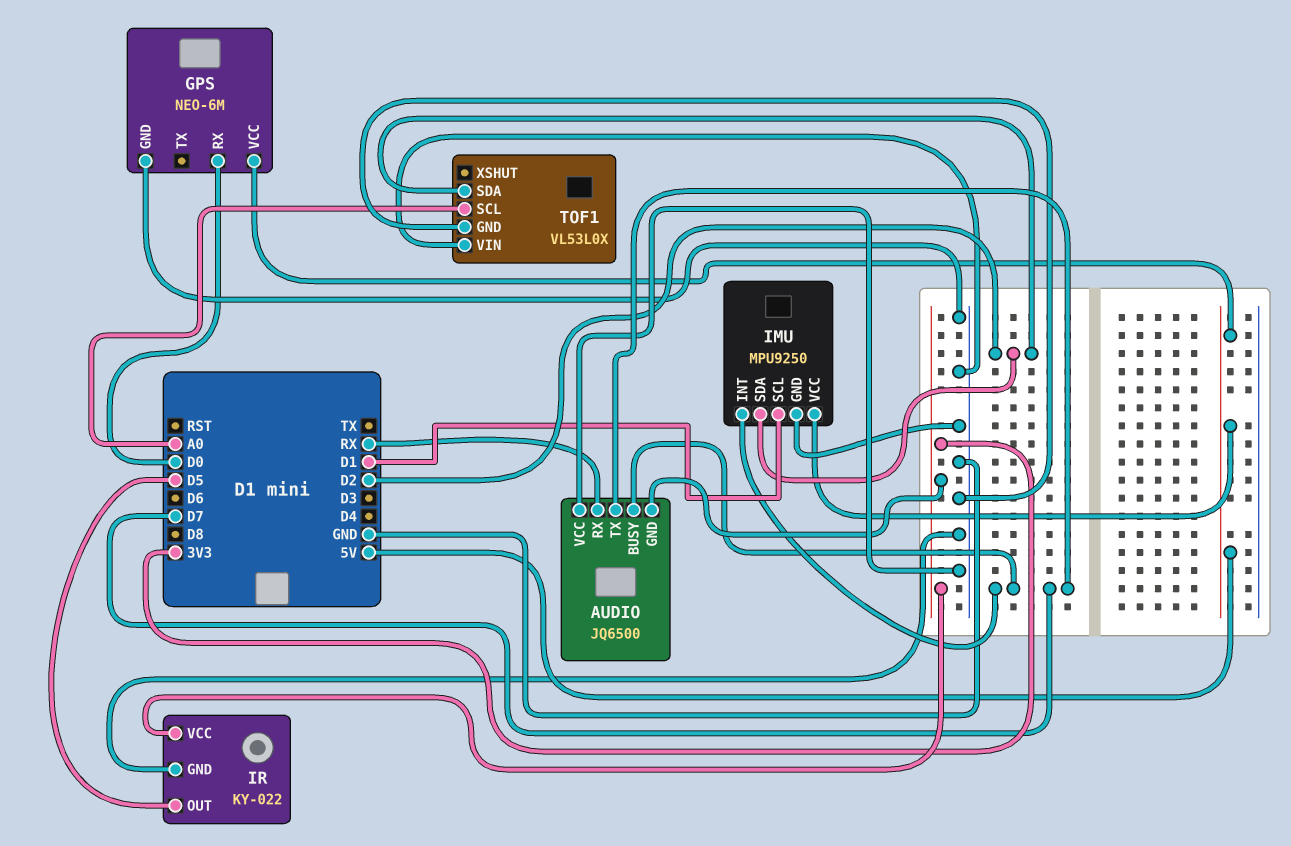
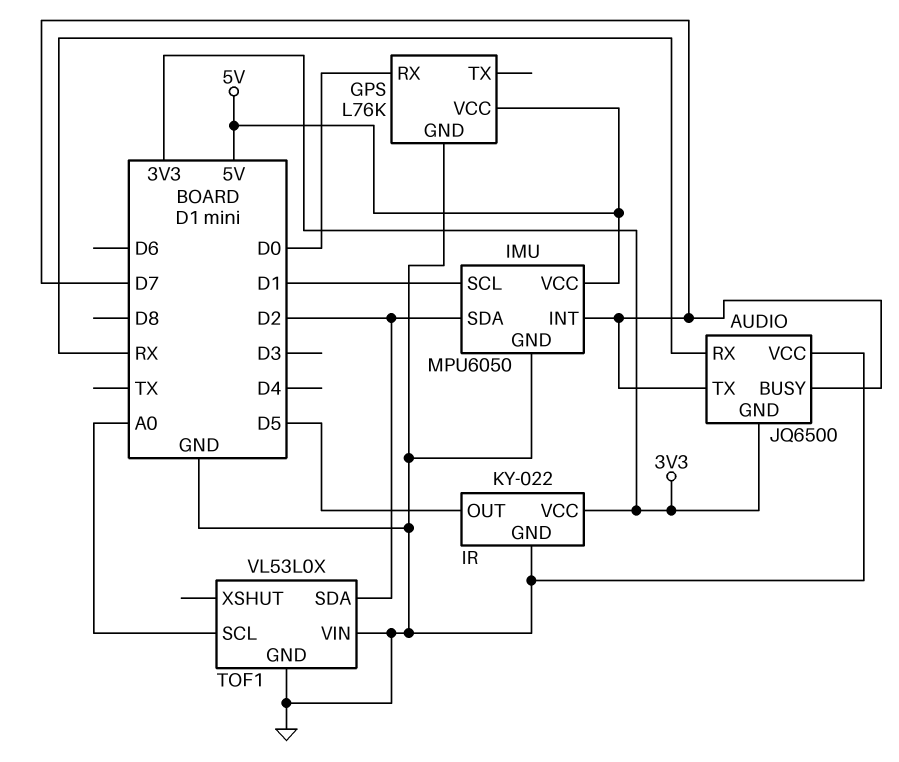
GPS: NEO-6M -> L76K
IMU: MPU9250 -> MPU6050

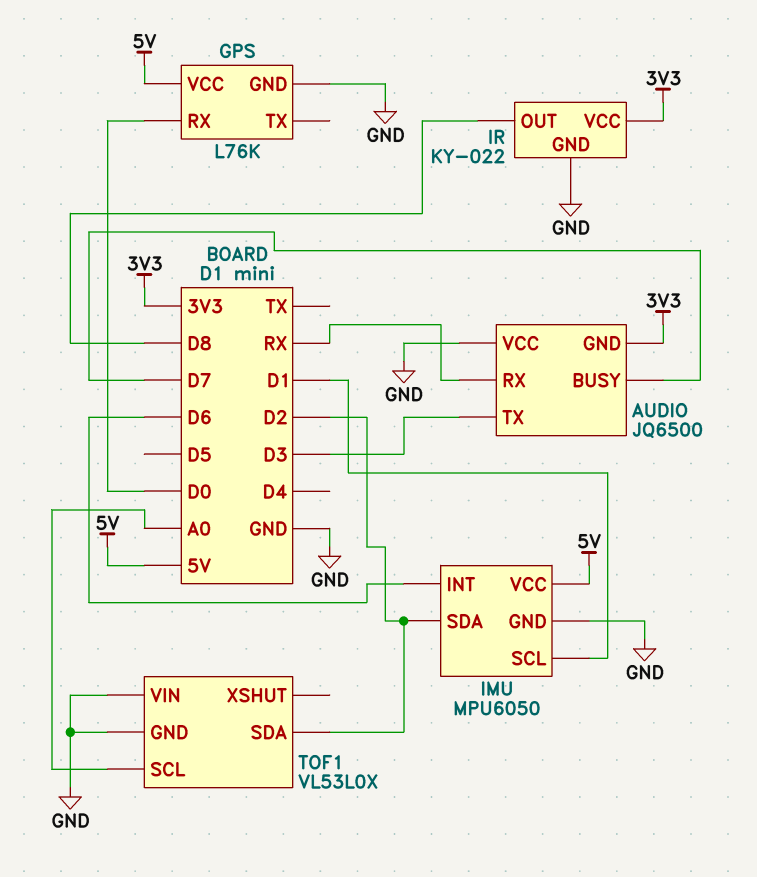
AUDIO pin TX: D7 -> D3
IMU pin INT: D7 -> D6
IR pin OUT: D5 -> D8

